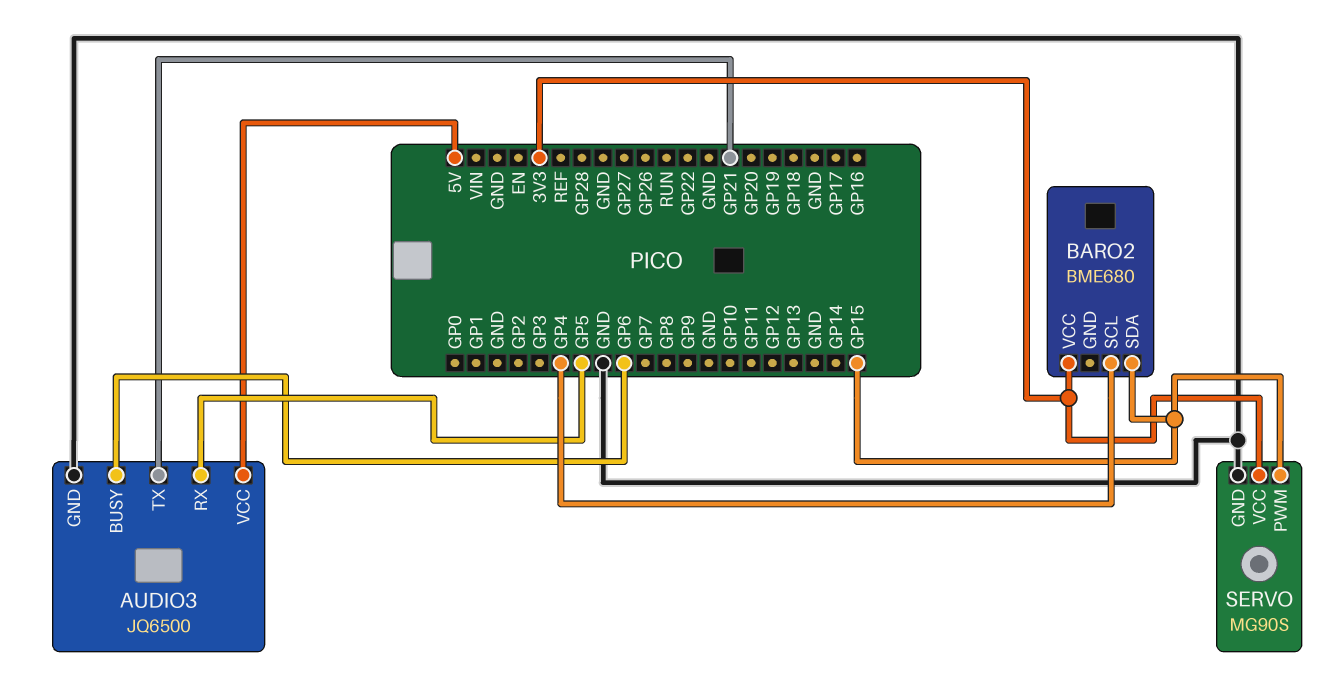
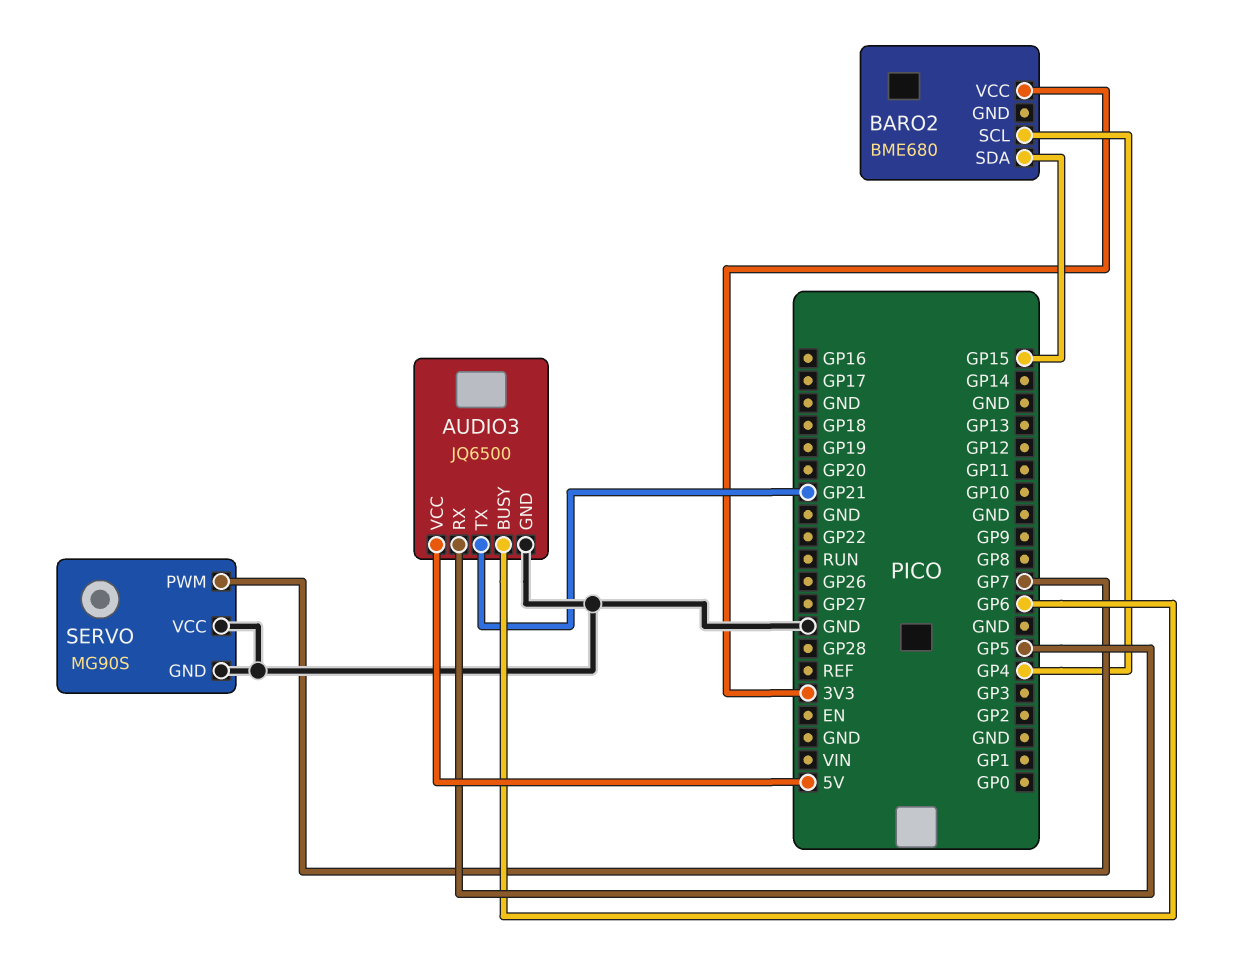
SERVO pin PWM: GP15 -> GP7
SERVO pin VCC: 3V3 -> GND

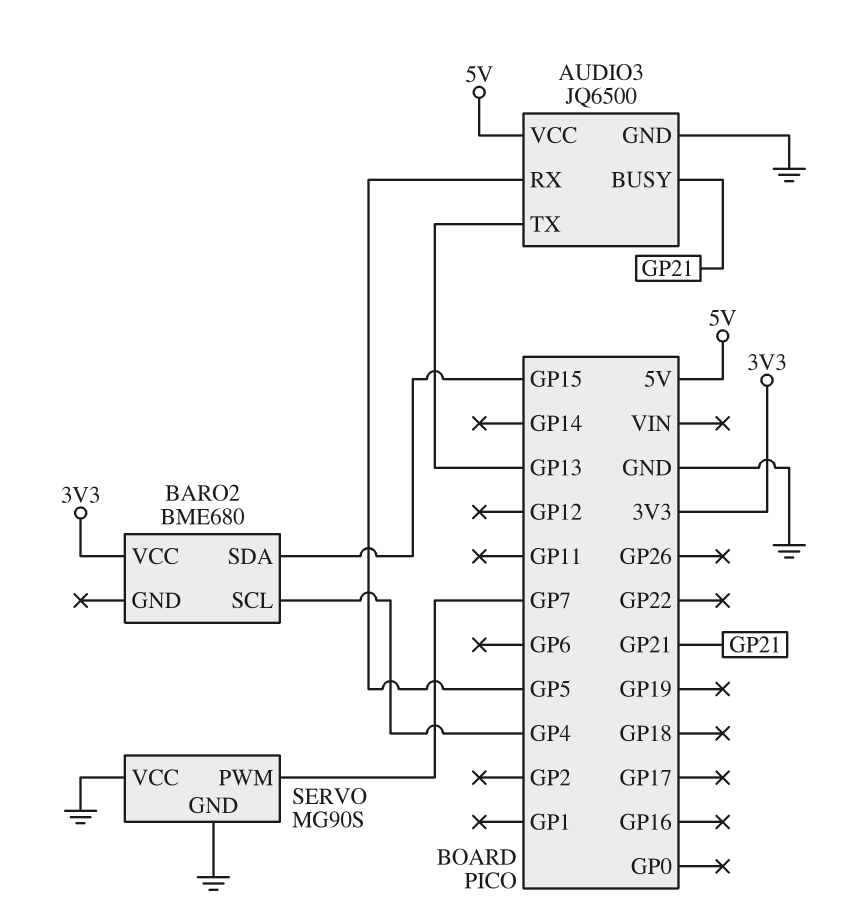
AUDIO3 pin BUSY: GP6 -> GP21
AUDIO3 pin TX: GP21 -> GP13

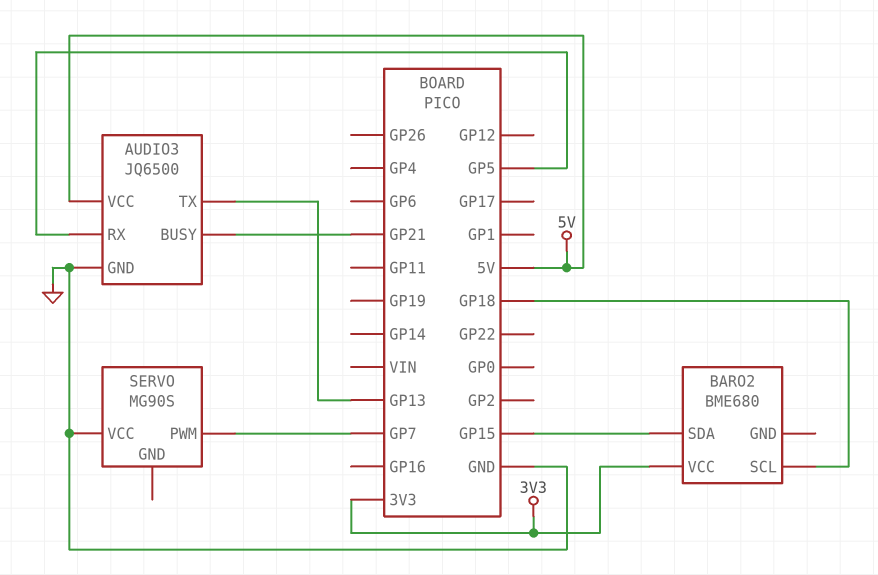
BARO2 pin SCL: GP4 -> GP18
SERVO pin GND: GND -> none

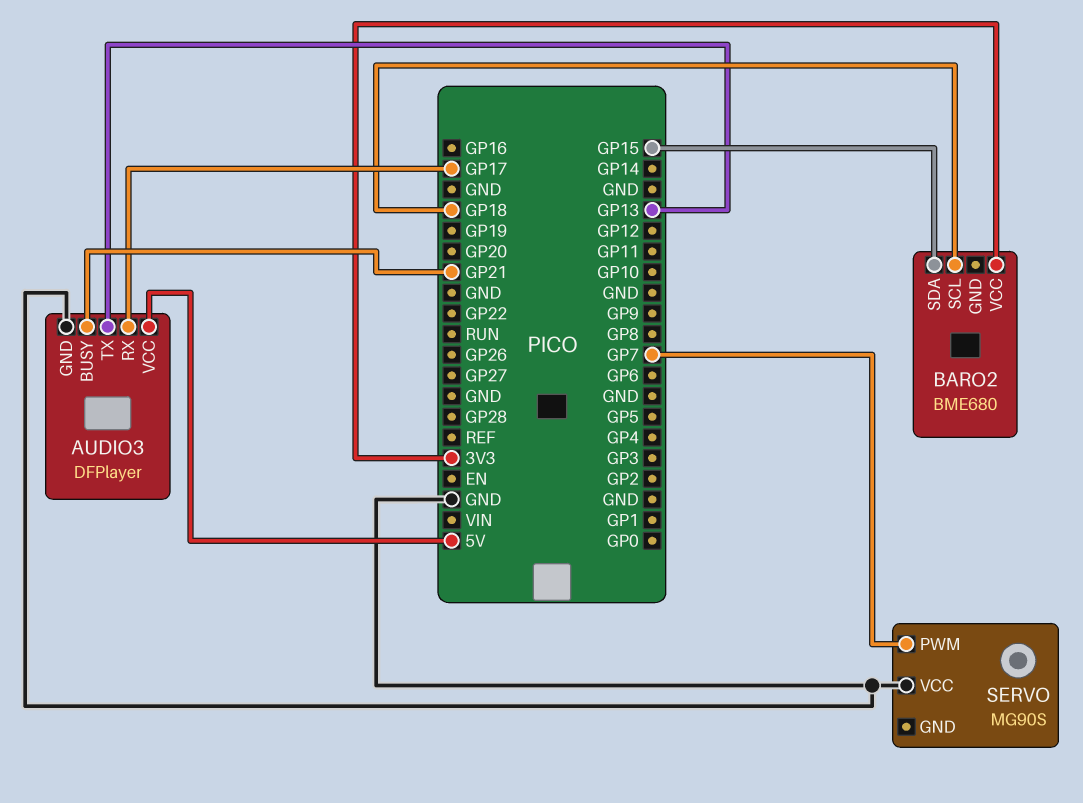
AUDIO3: JQ6500 -> DFPlayer
AUDIO3 pin RX: GP5 -> GP17

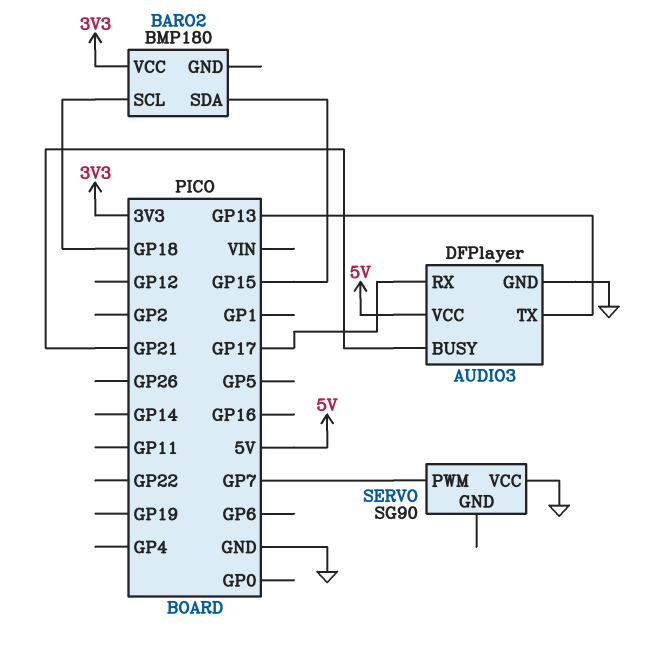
BARO2: BME680 -> BMP180
SERVO: MG90S -> SG90

